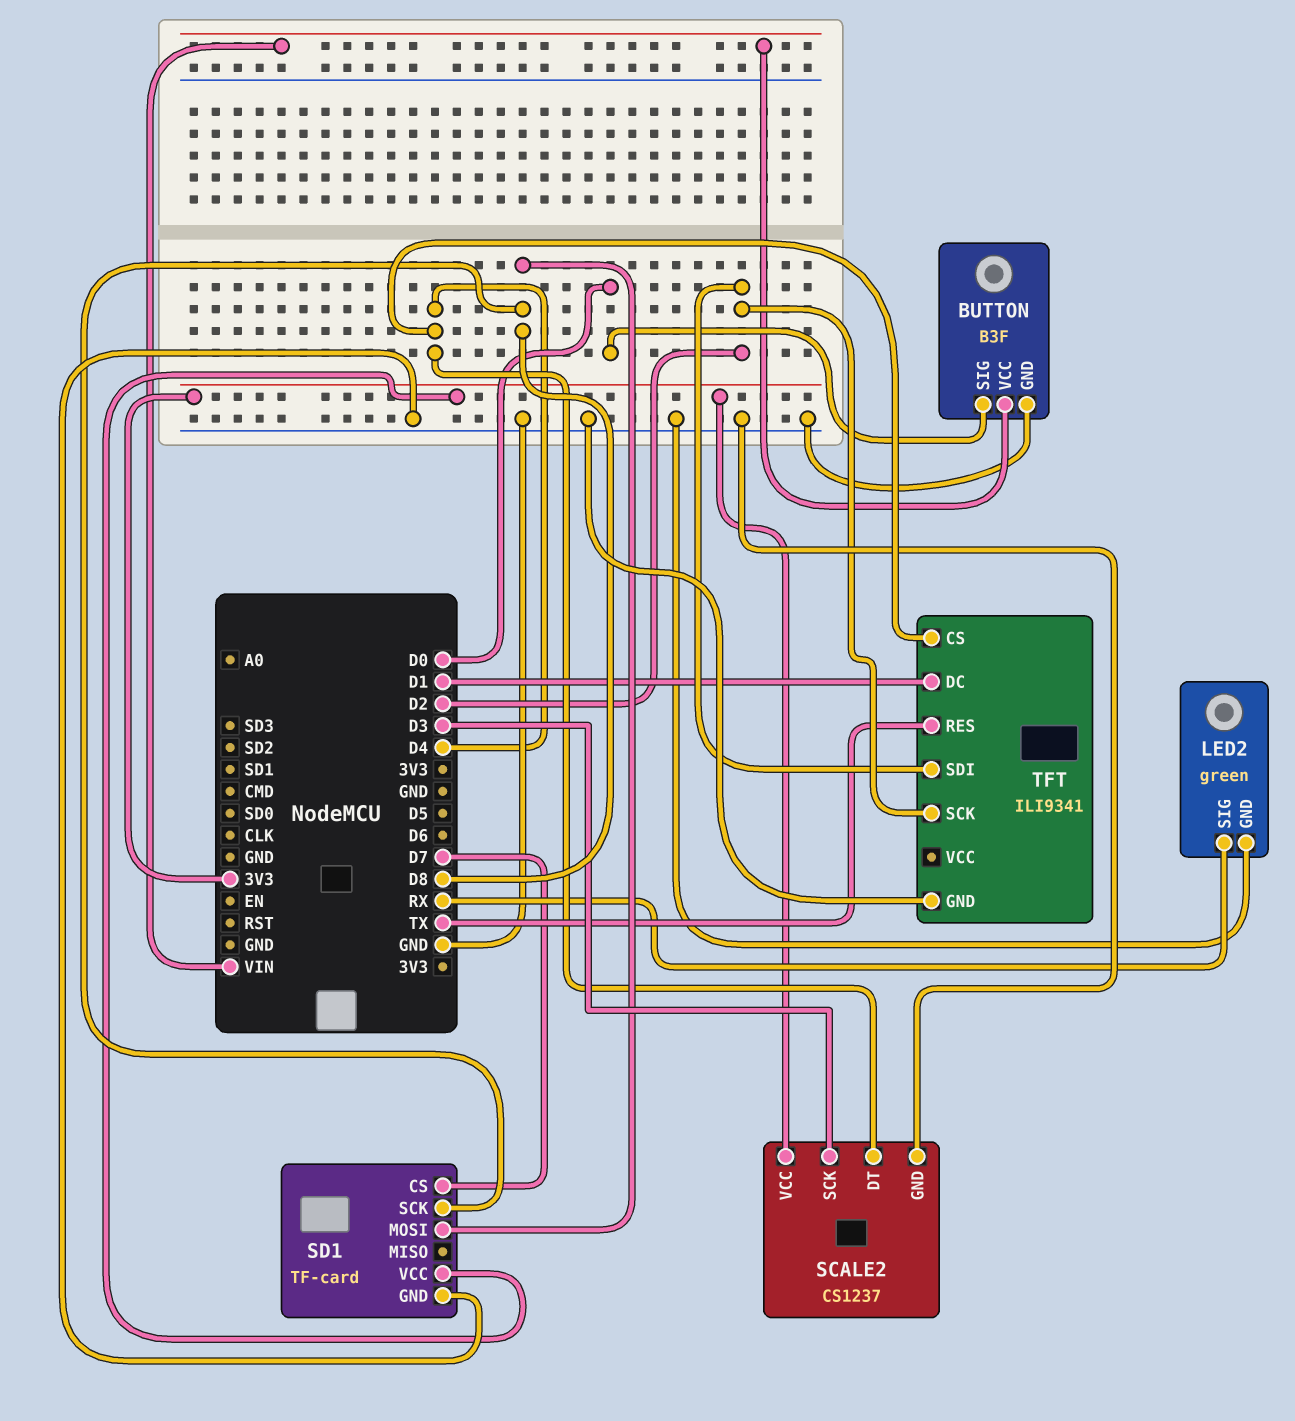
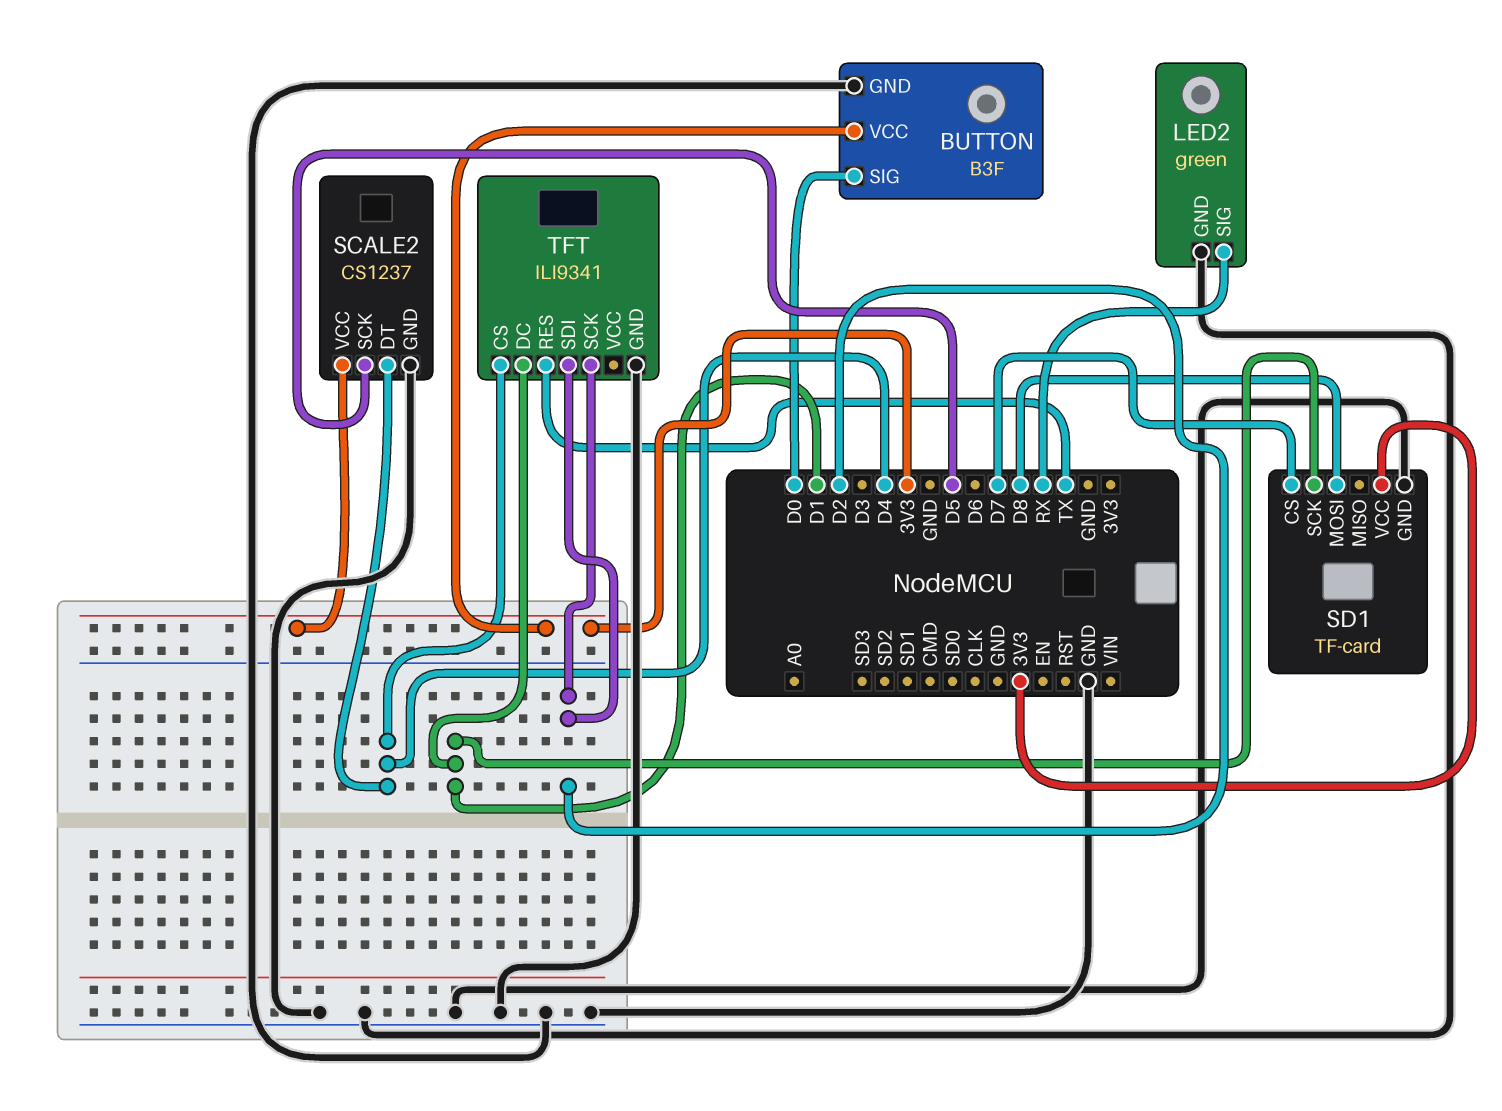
BUTTON pin VCC: VIN -> 3V3
SCALE2 pin SCK: D3 -> D5
SD1 pin SCK: D8 -> D1

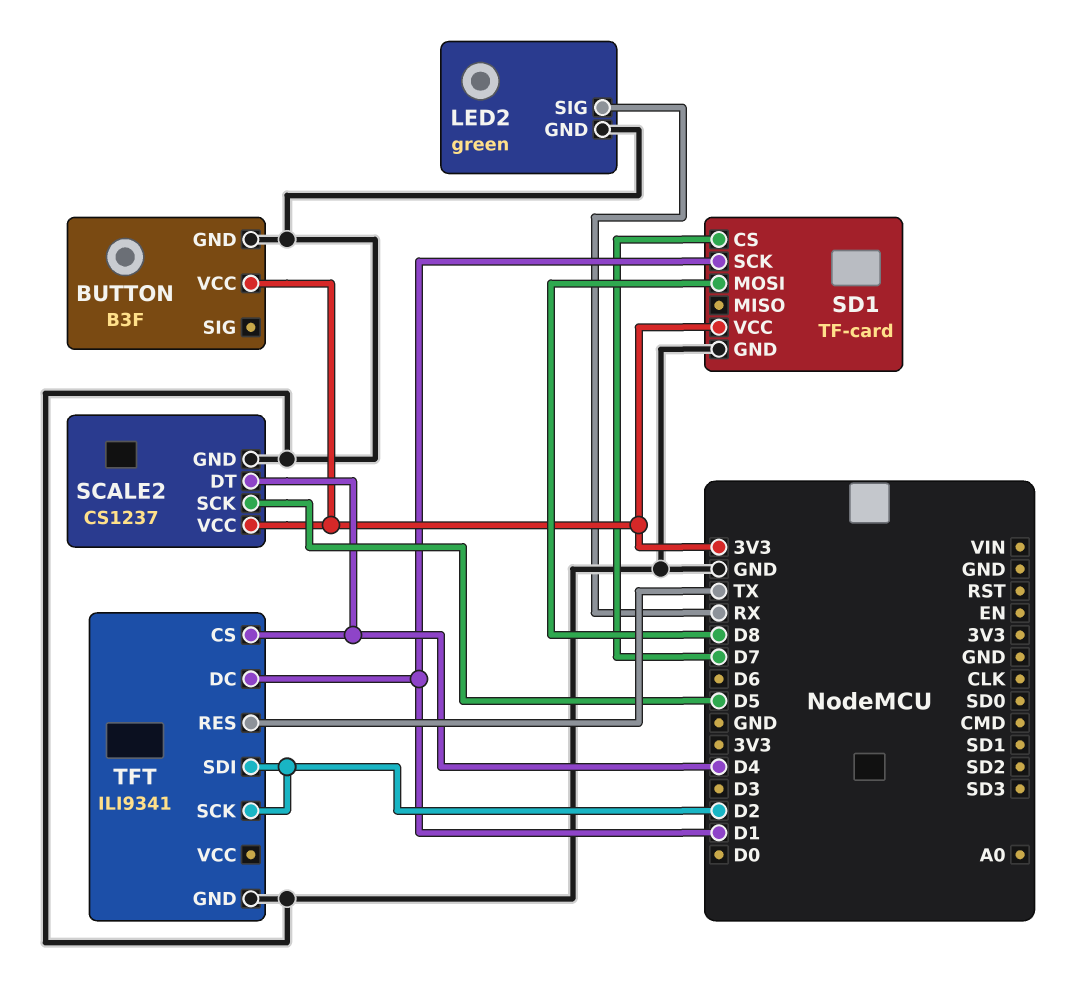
BUTTON pin SIG: D0 -> none

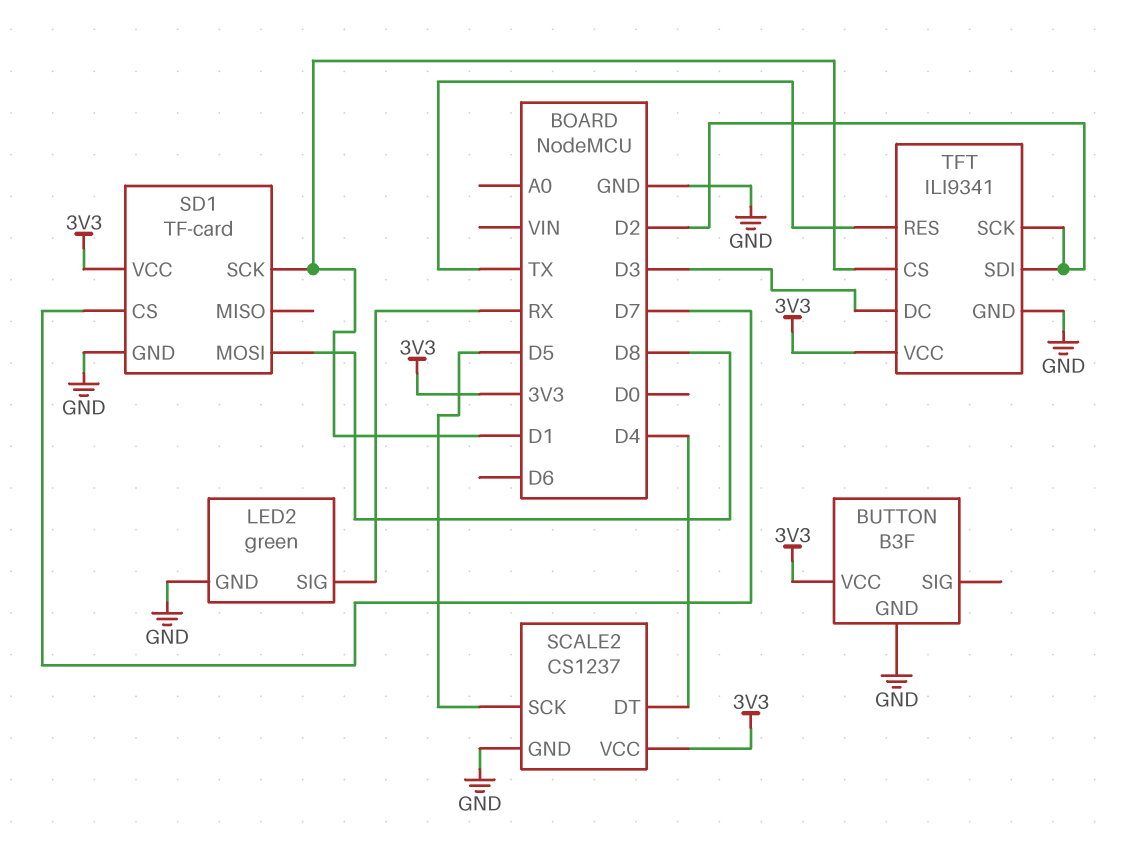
TFT pin CS: D4 -> D1
TFT pin DC: D1 -> D3
TFT pin VCC: none -> 3V3

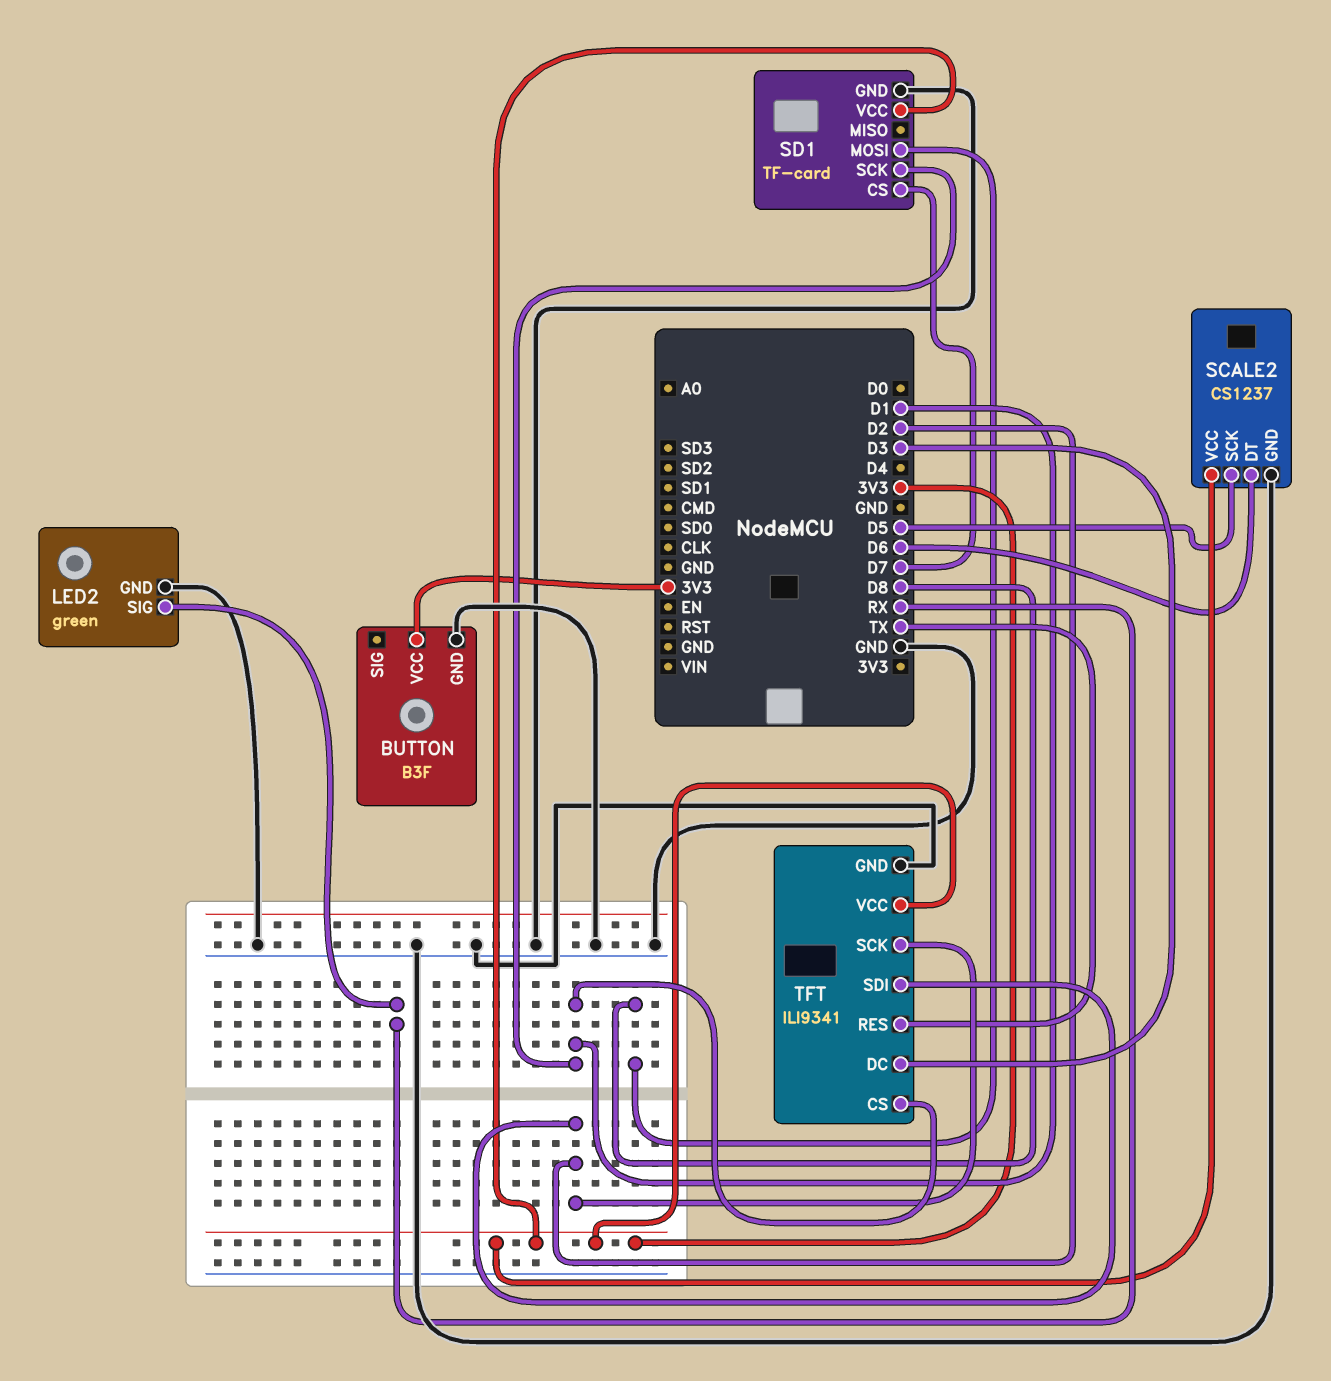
SCALE2 pin DT: D4 -> D6

